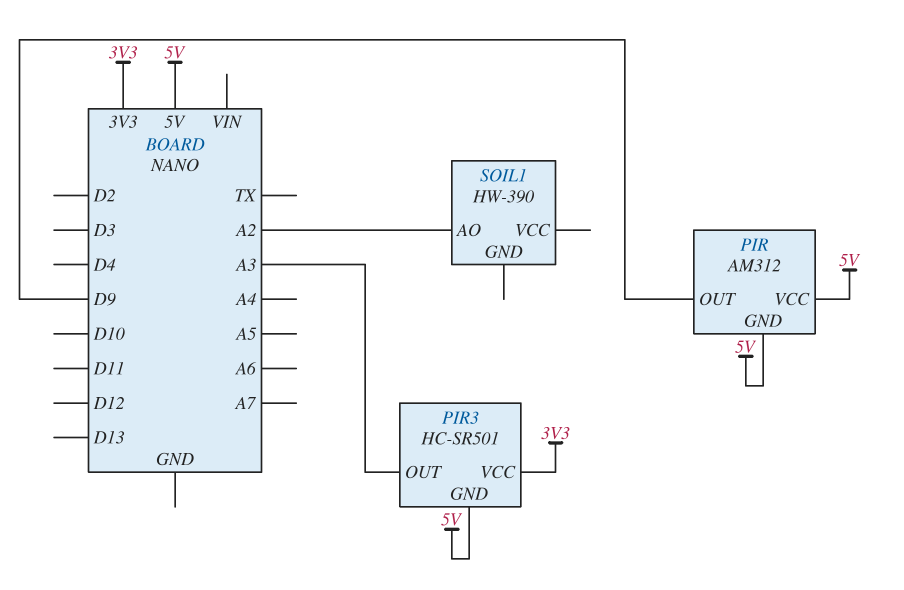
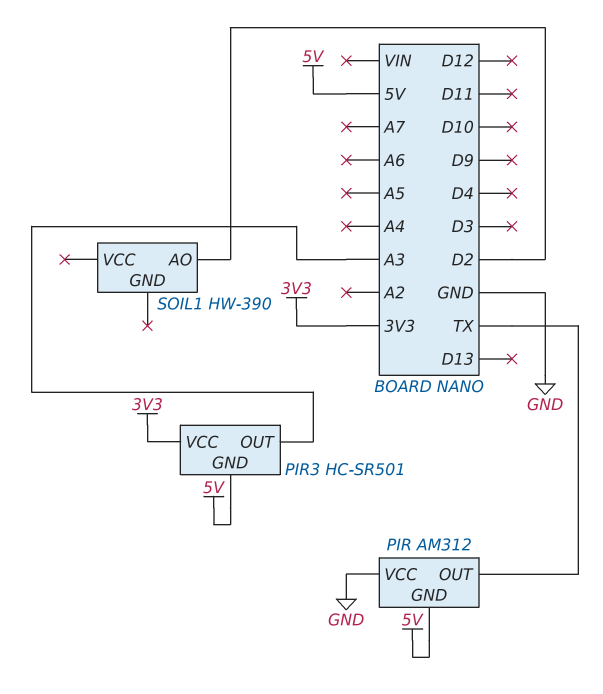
PIR pin OUT: D9 -> TX
PIR pin VCC: 5V -> GND
SOIL1 pin AO: A2 -> D2

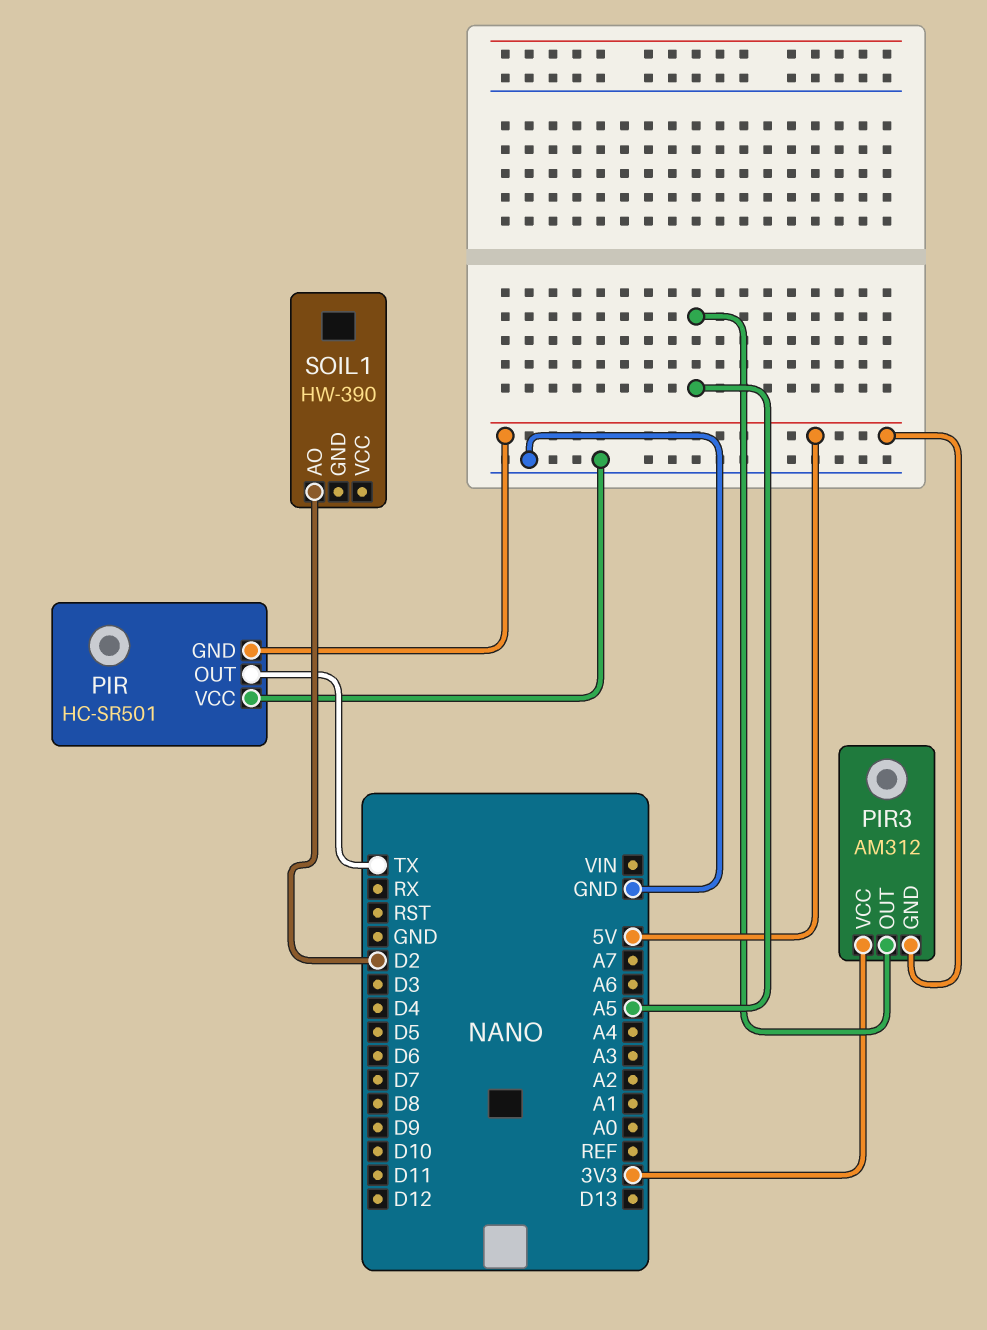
PIR: AM312 -> HC-SR501
PIR3: HC-SR501 -> AM312
PIR3 pin OUT: A3 -> A5

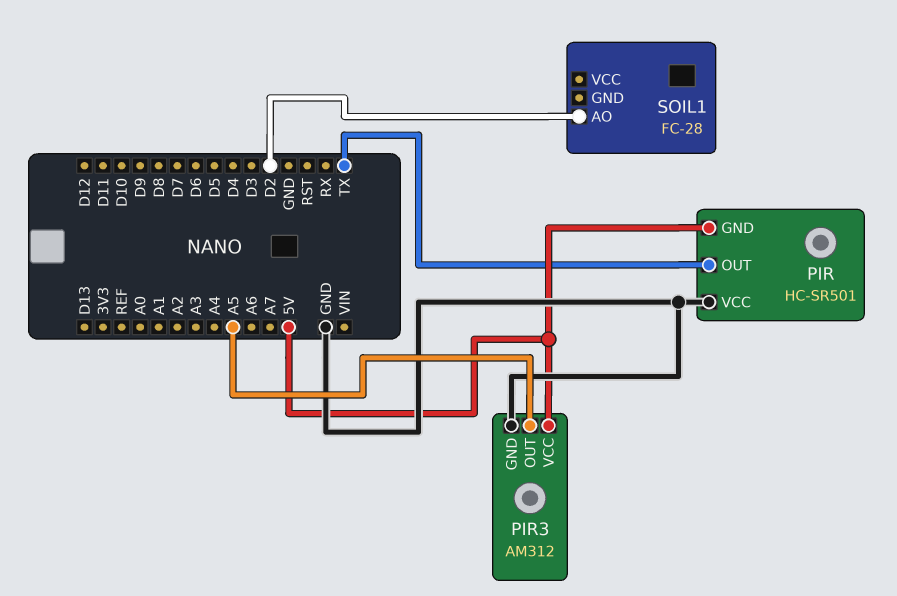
PIR3 pin GND: 5V -> GND
PIR3 pin VCC: 3V3 -> 5V
SOIL1: HW-390 -> FC-28

